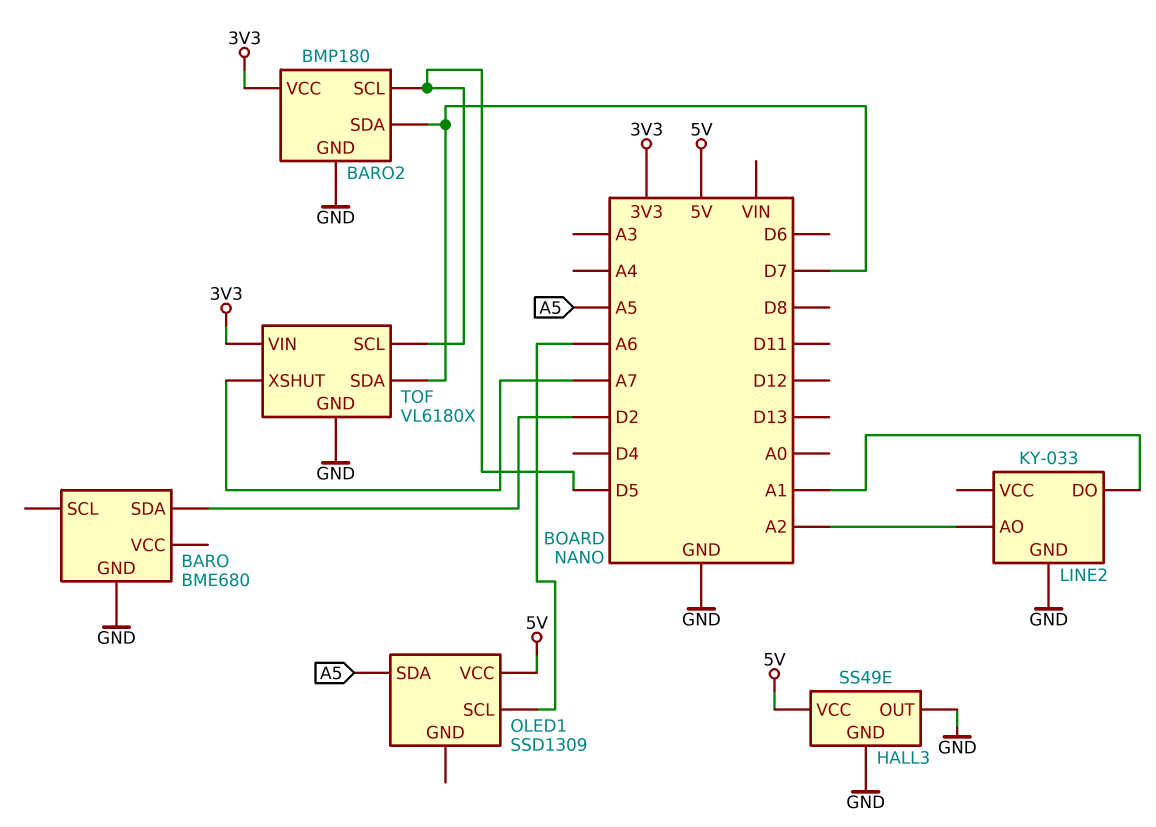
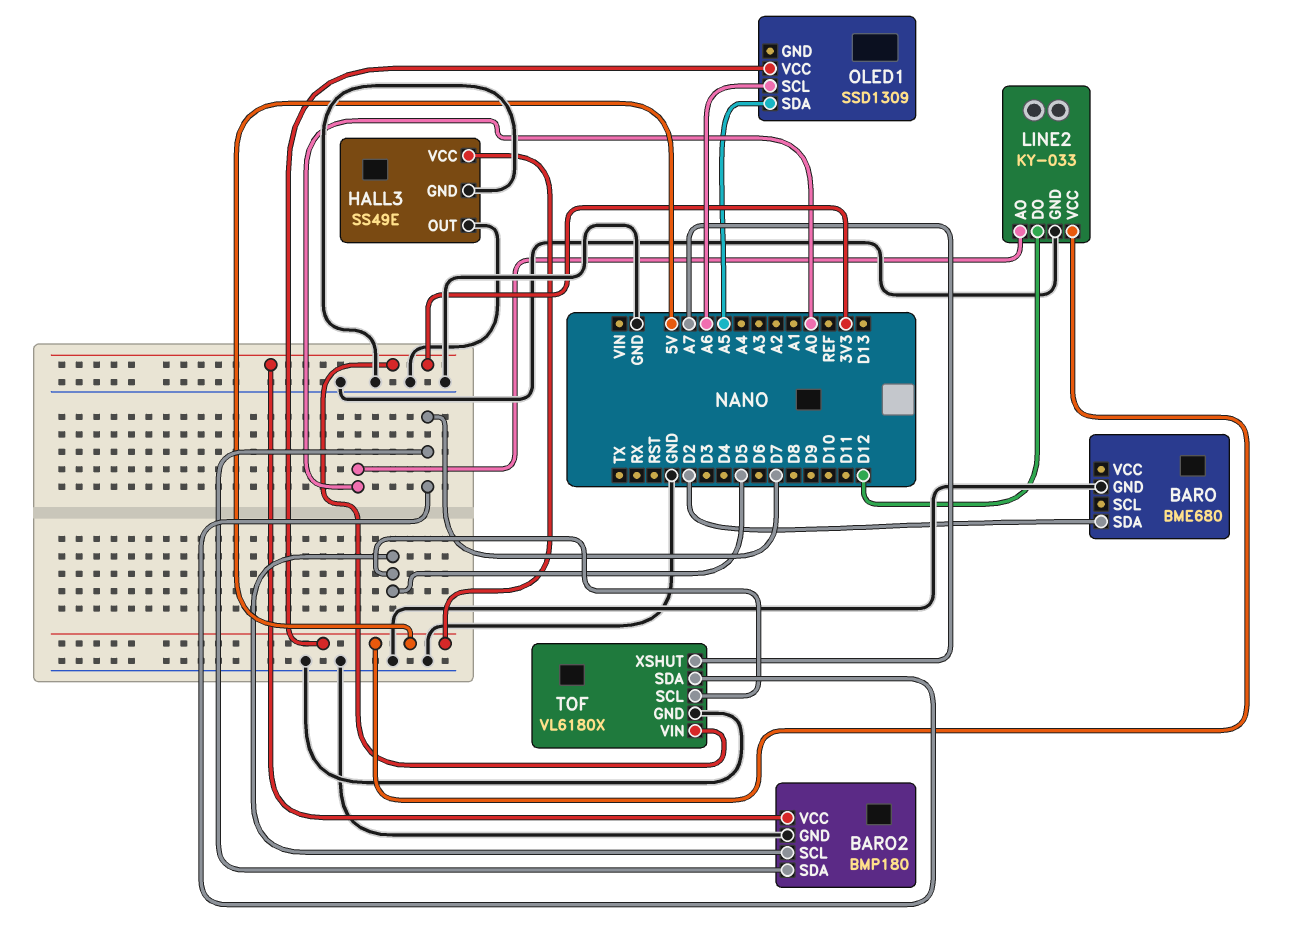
LINE2 pin AO: A2 -> A0
LINE2 pin DO: A1 -> D12
LINE2 pin VCC: none -> 5V

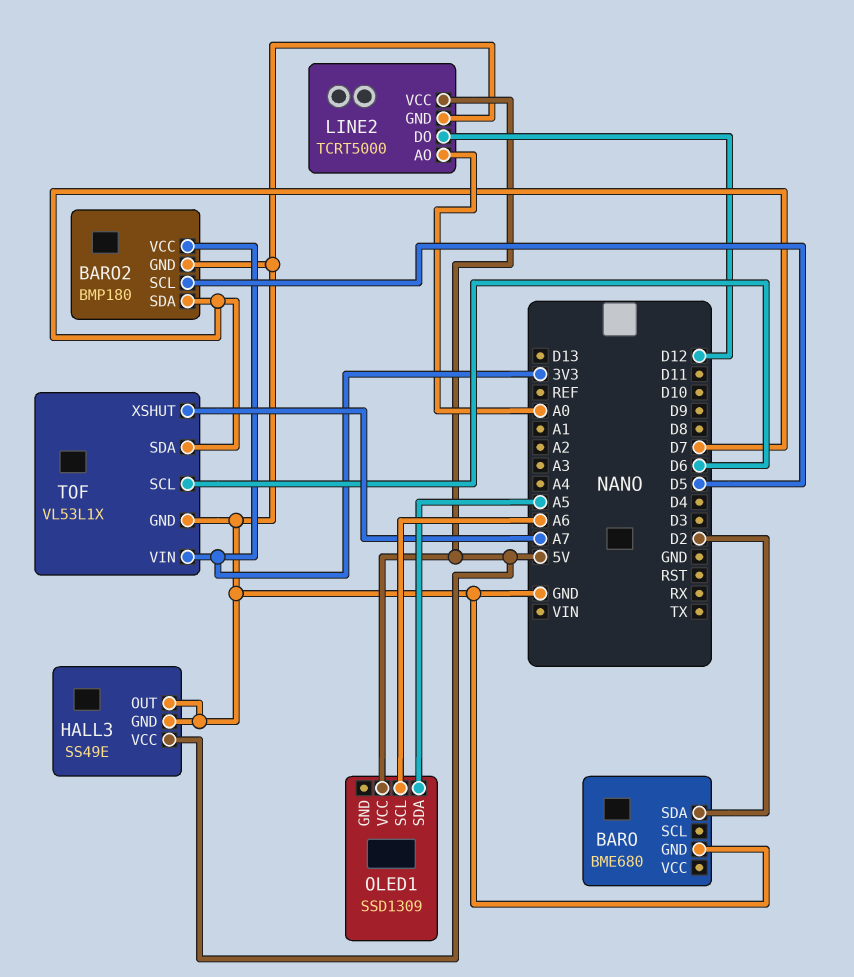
LINE2: KY-033 -> TCRT5000
TOF: VL6180X -> VL53L1X
TOF pin SCL: D5 -> D6

